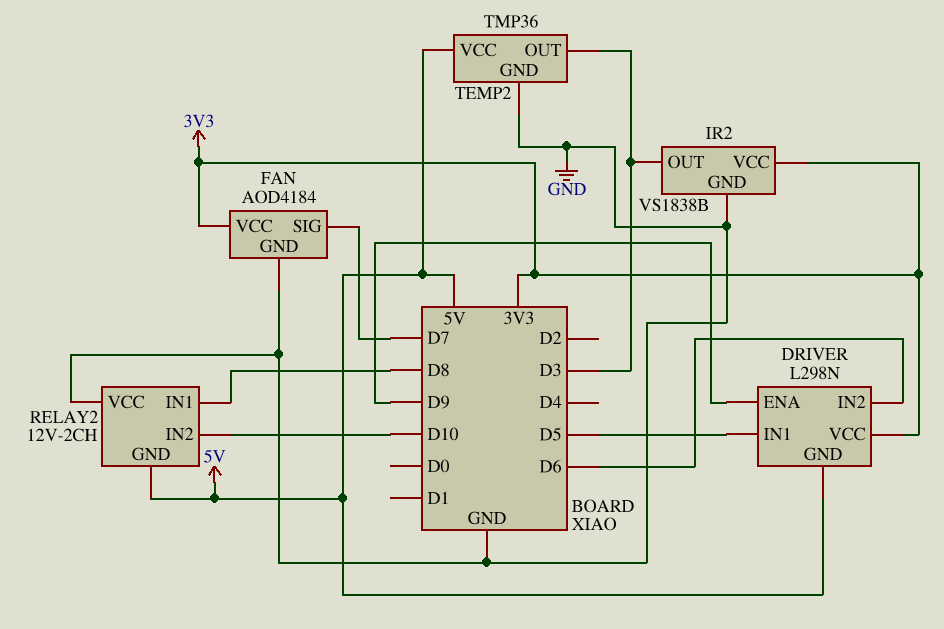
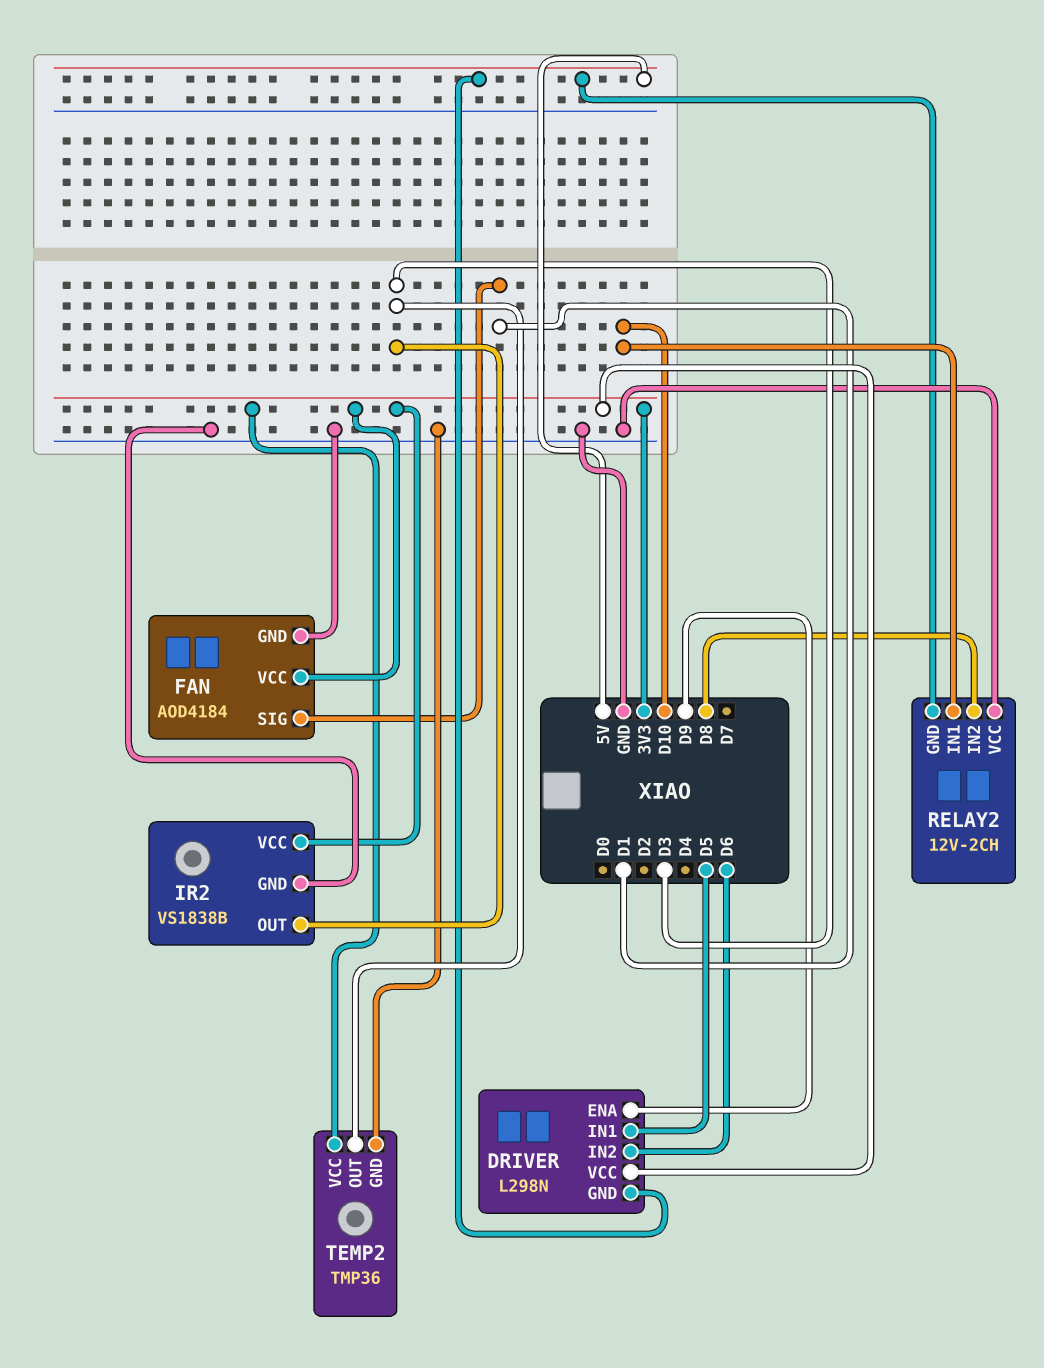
FAN pin SIG: D7 -> D1
RELAY2 pin IN1: D8 -> D10
RELAY2 pin IN2: D10 -> D8
TEMP2 pin VCC: 5V -> 3V3

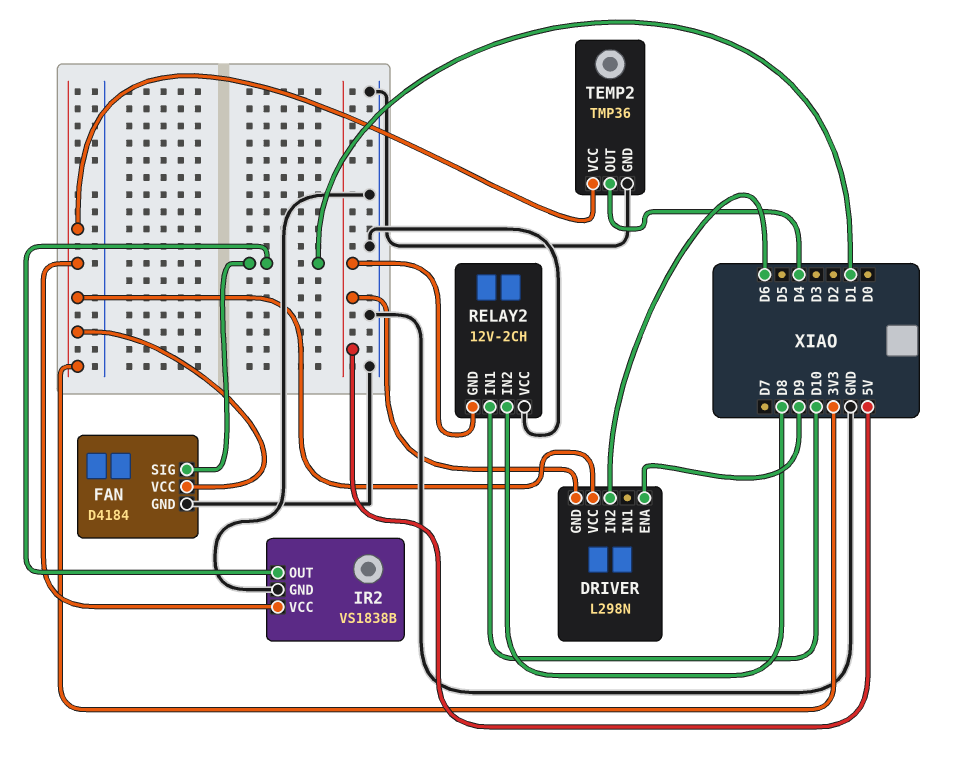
DRIVER pin IN1: D5 -> none
FAN: AOD4184 -> D4184
IR2 pin OUT: D3 -> D1
TEMP2 pin OUT: D3 -> D4

